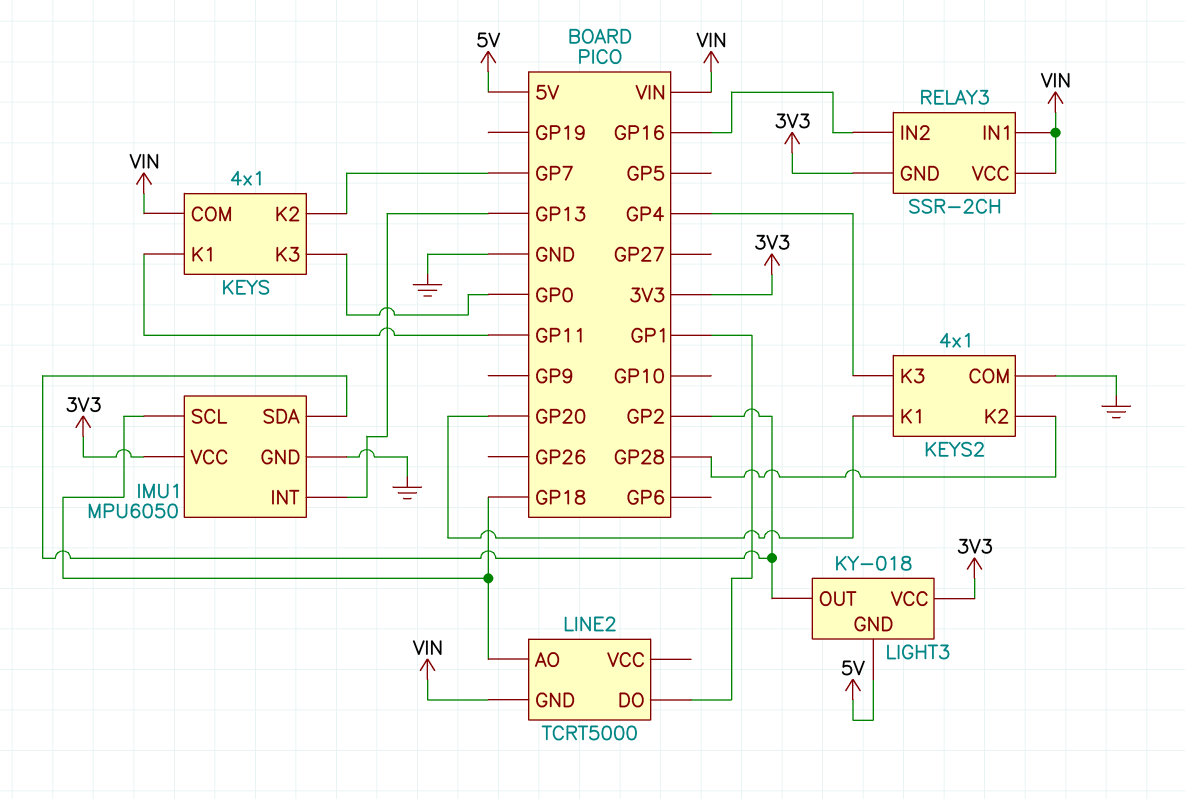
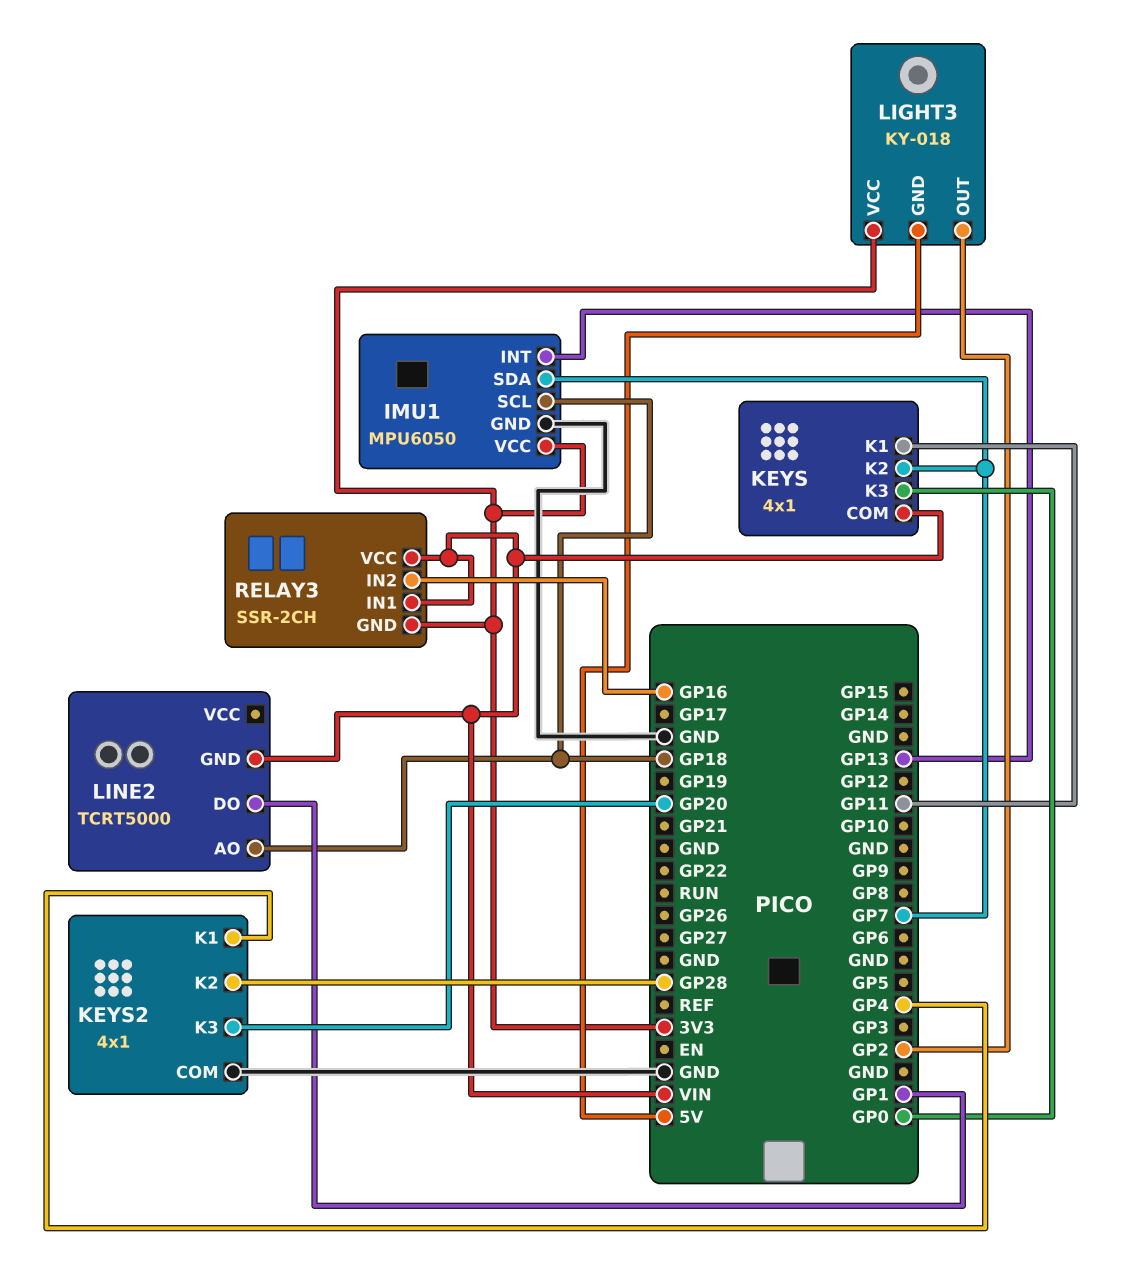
IMU1 pin SDA: GP2 -> GP7
KEYS2 pin K1: GP20 -> GP4
KEYS2 pin K3: GP4 -> GP20

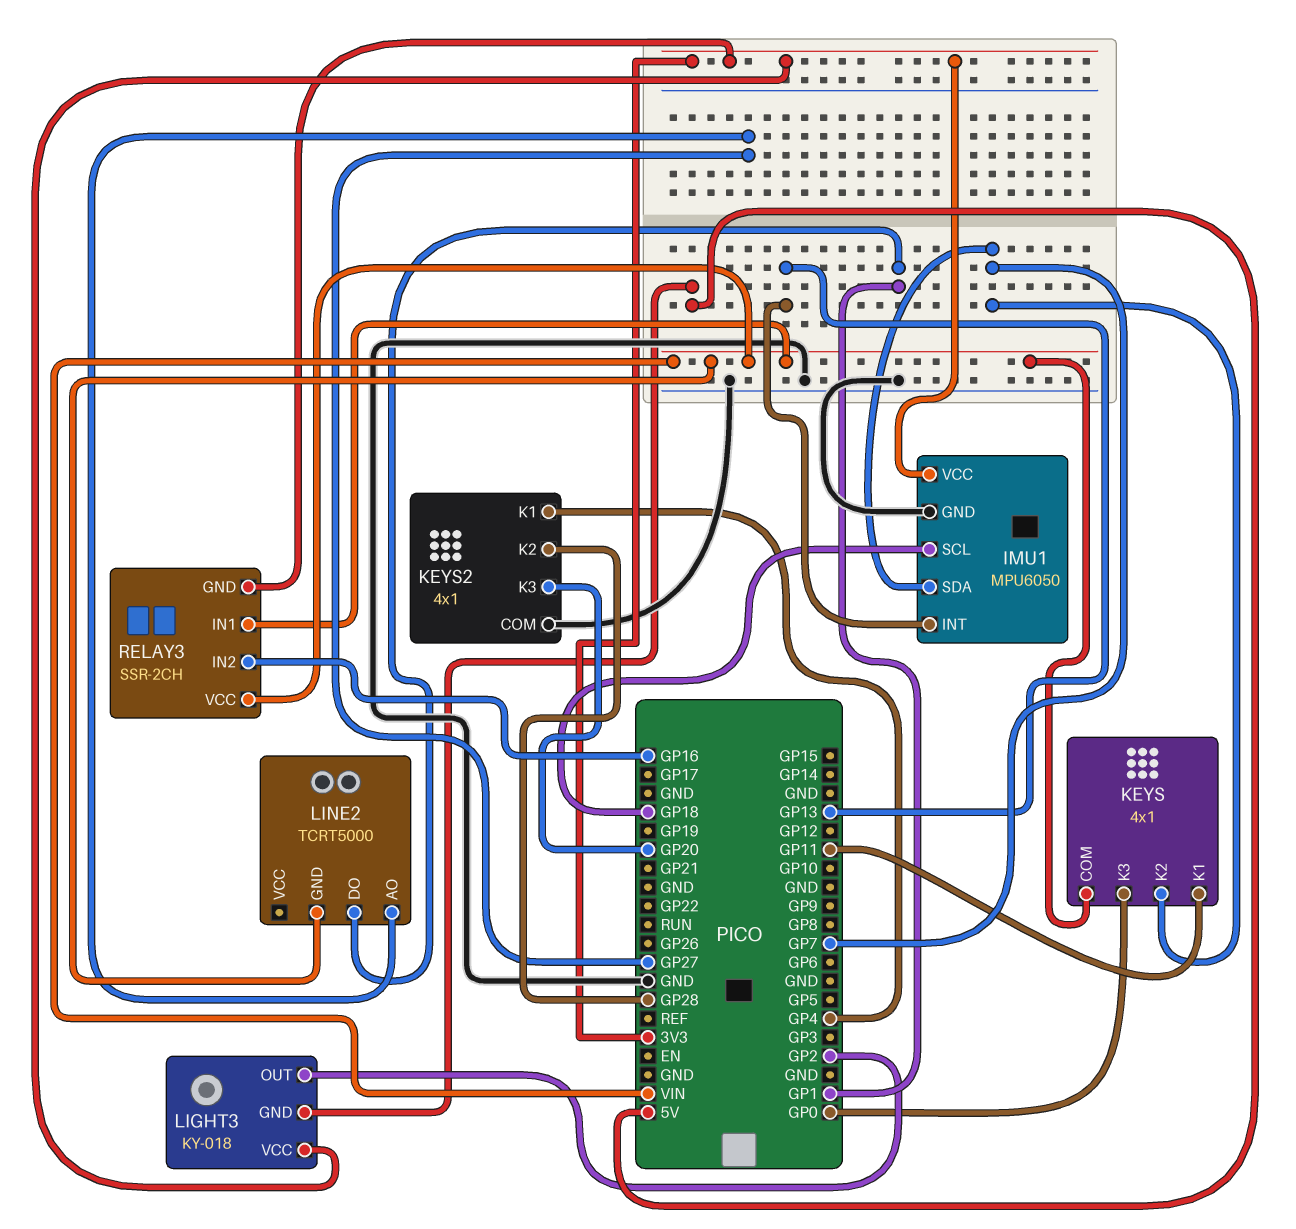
LINE2 pin AO: GP18 -> GP27

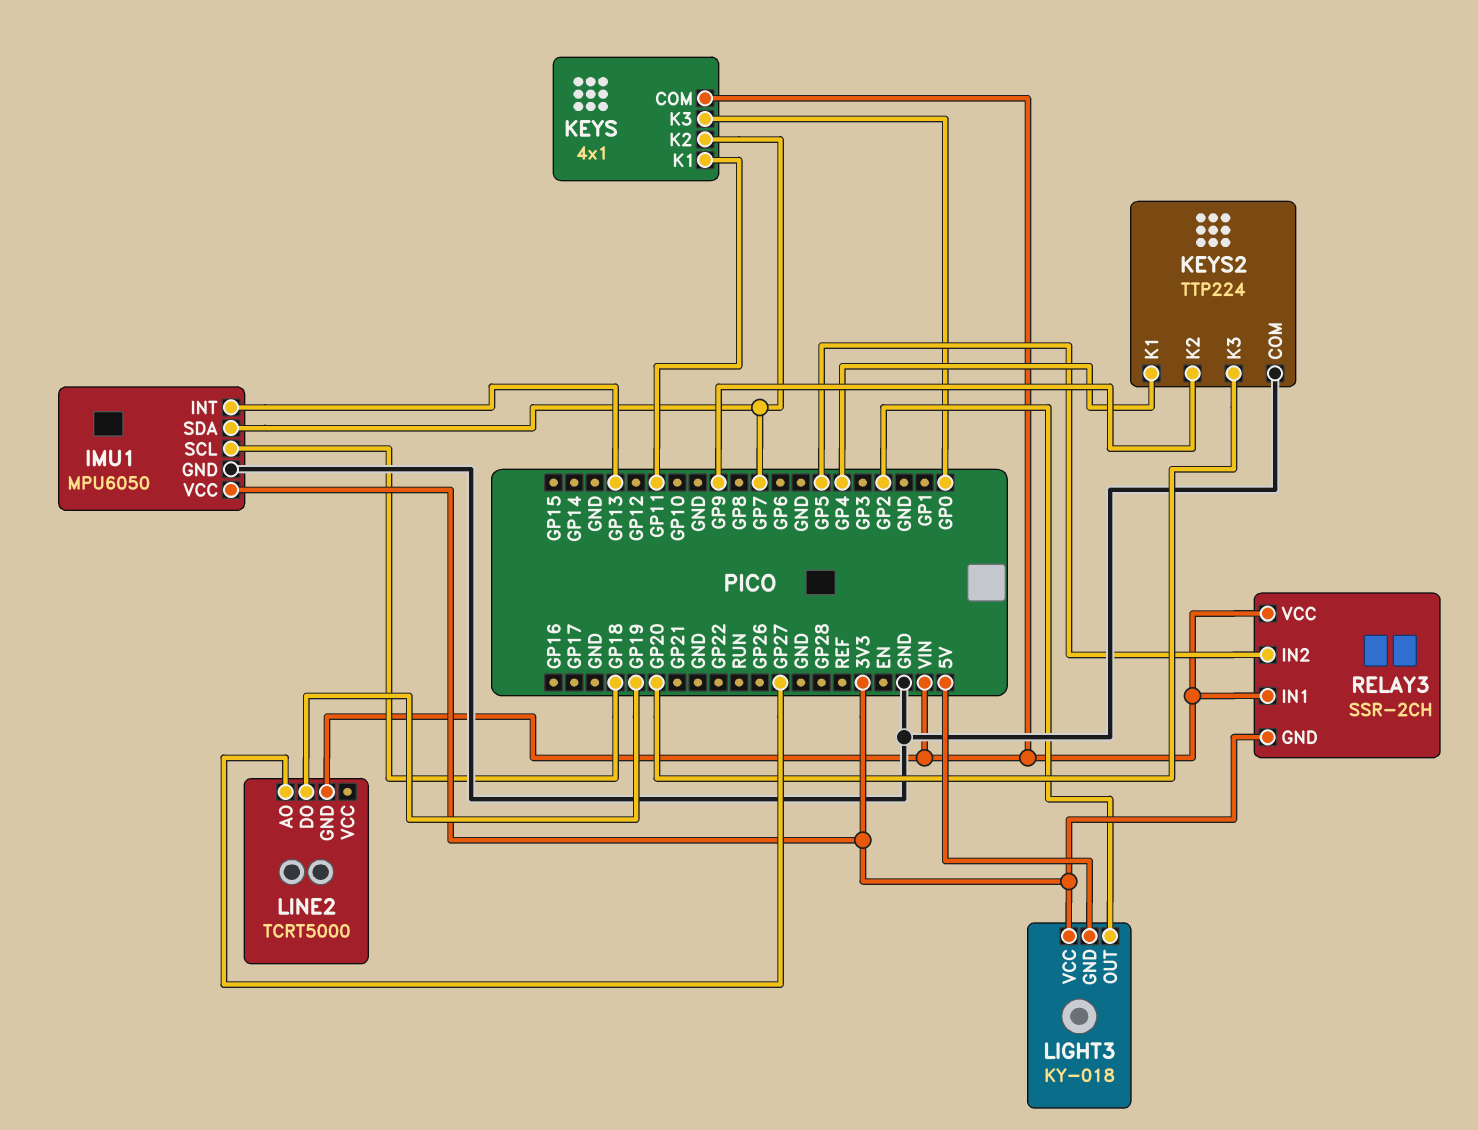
KEYS2: 4x1 -> TTP224
KEYS2 pin K2: GP28 -> GP9
LINE2 pin DO: GP1 -> GP19
RELAY3 pin IN2: GP16 -> GP5

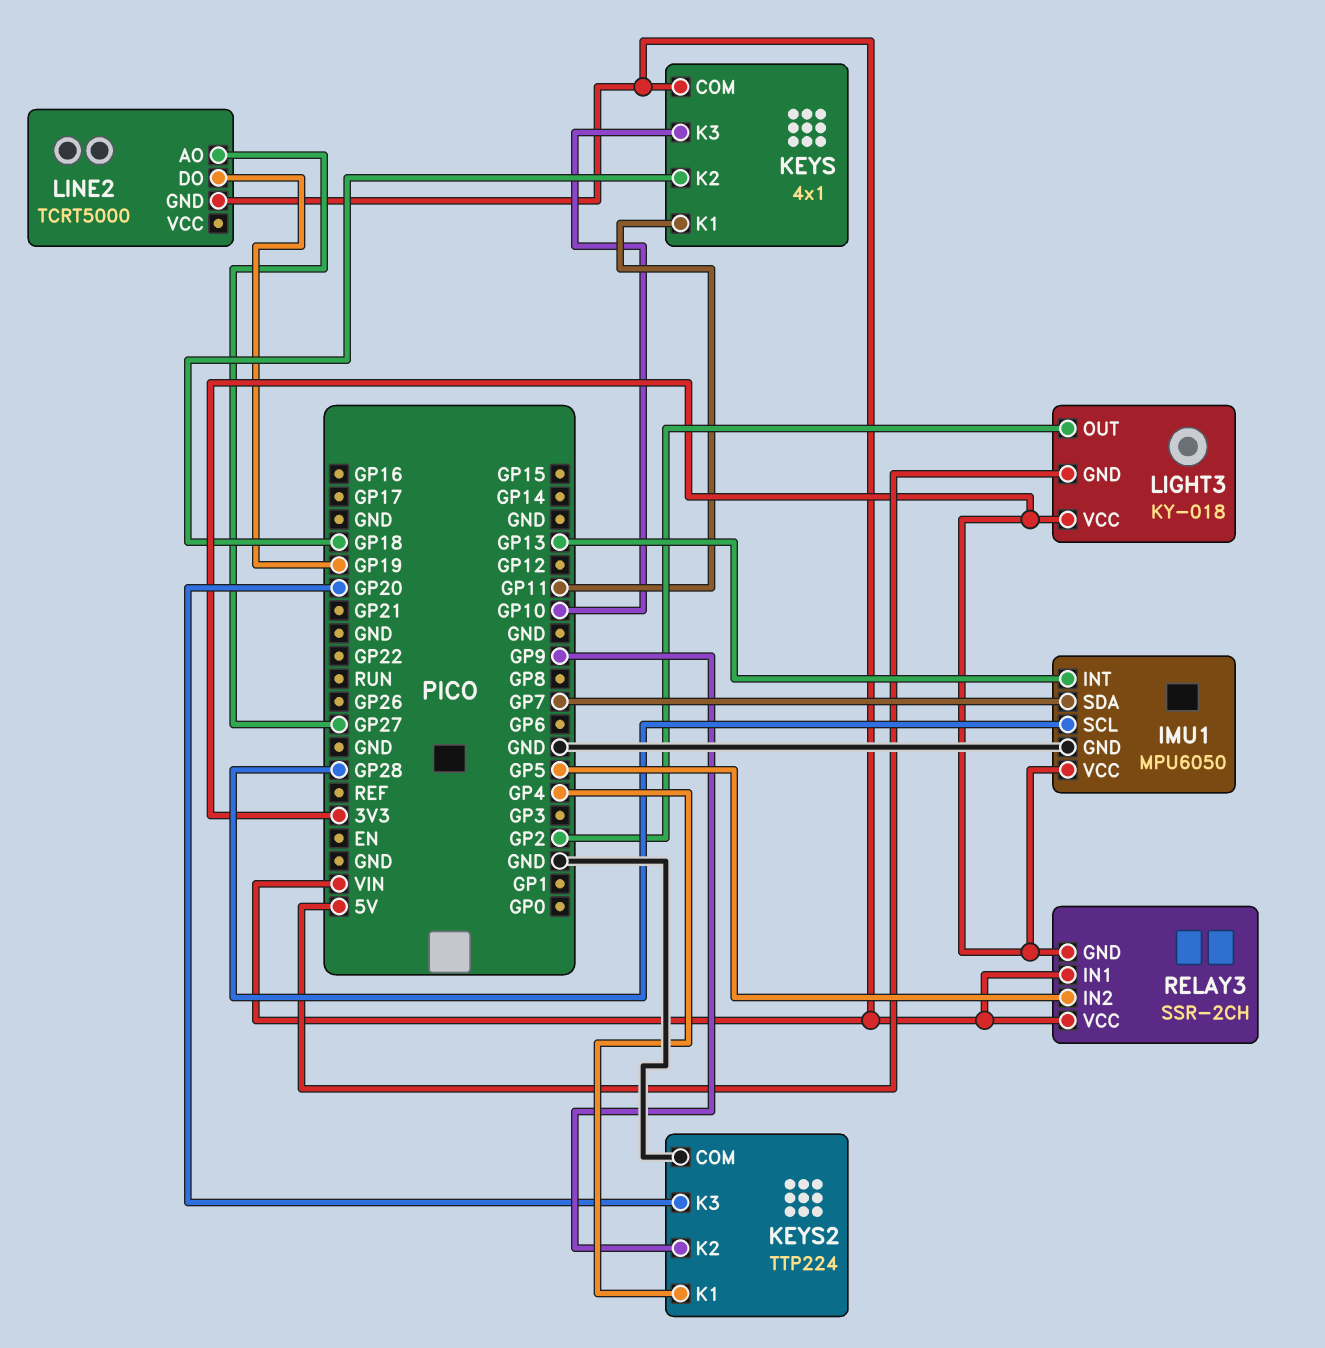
IMU1 pin SCL: GP18 -> GP28
KEYS pin K2: GP7 -> GP18
KEYS pin K3: GP0 -> GP10

